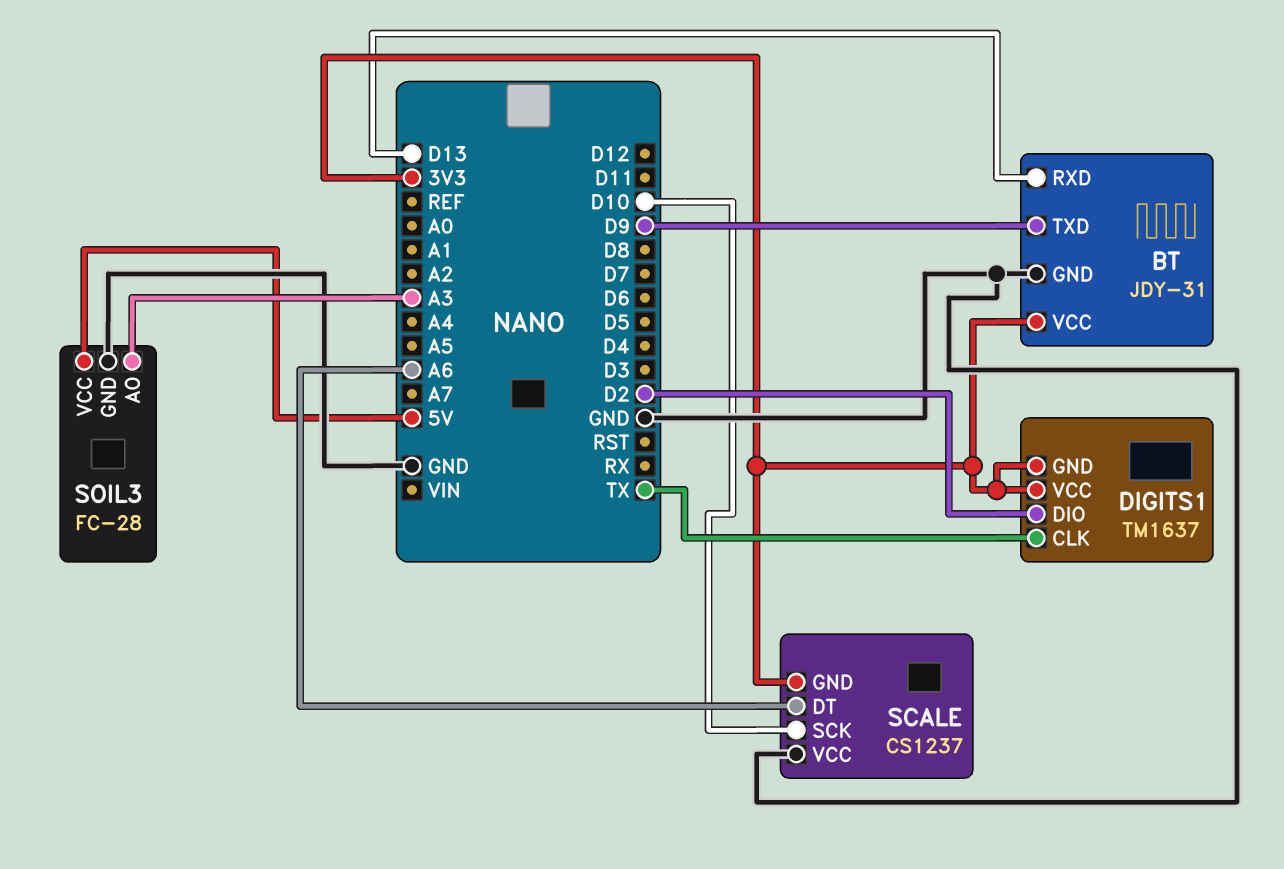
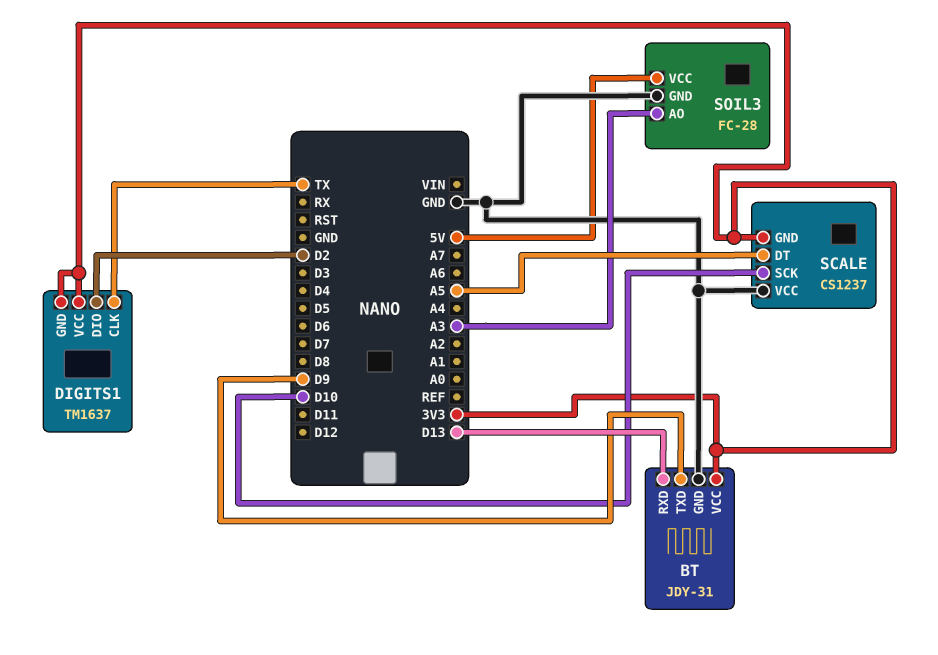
SCALE pin DT: A6 -> A5

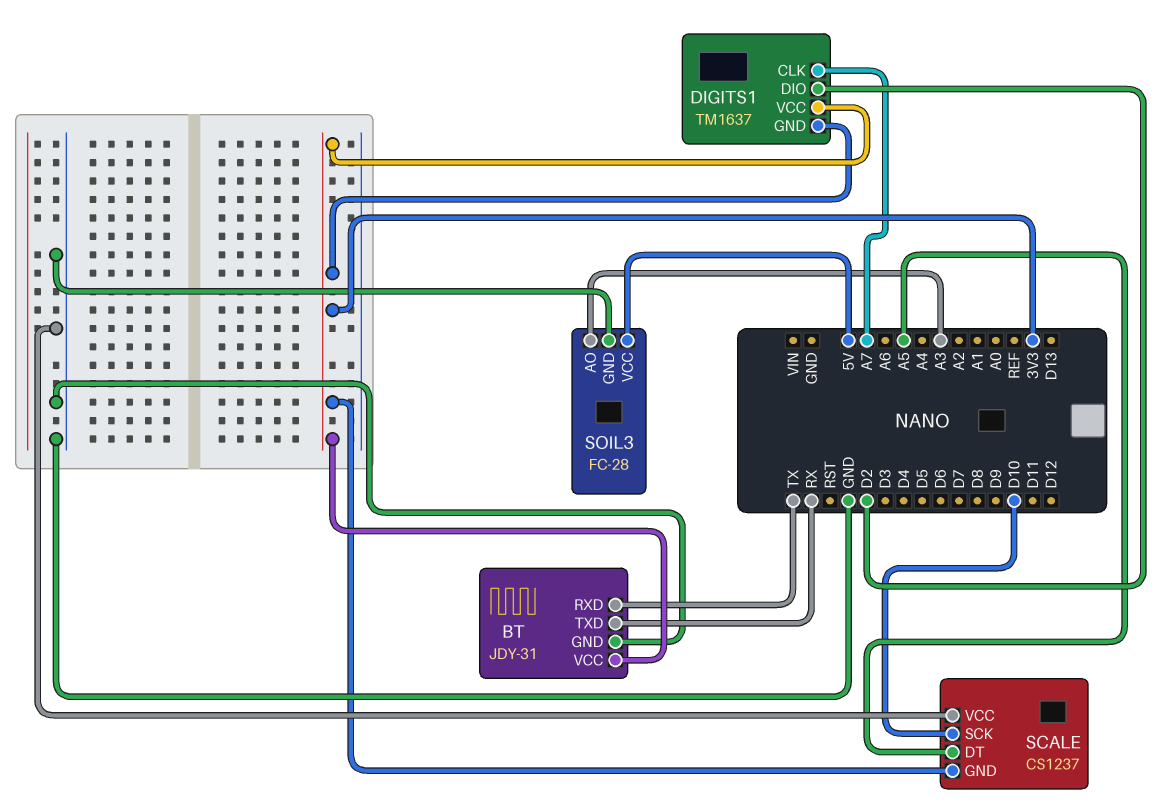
BT pin RXD: D13 -> TX
BT pin TXD: D9 -> RX
DIGITS1 pin CLK: TX -> A7

